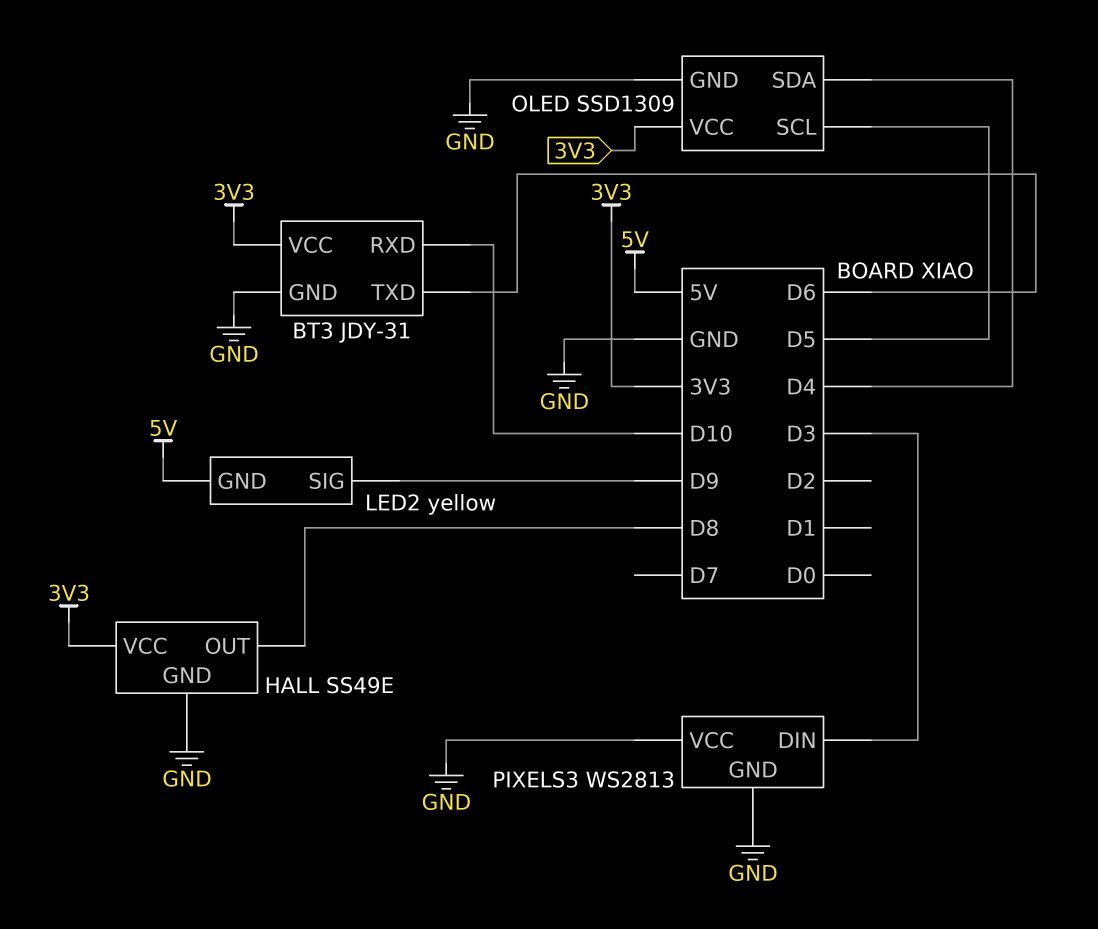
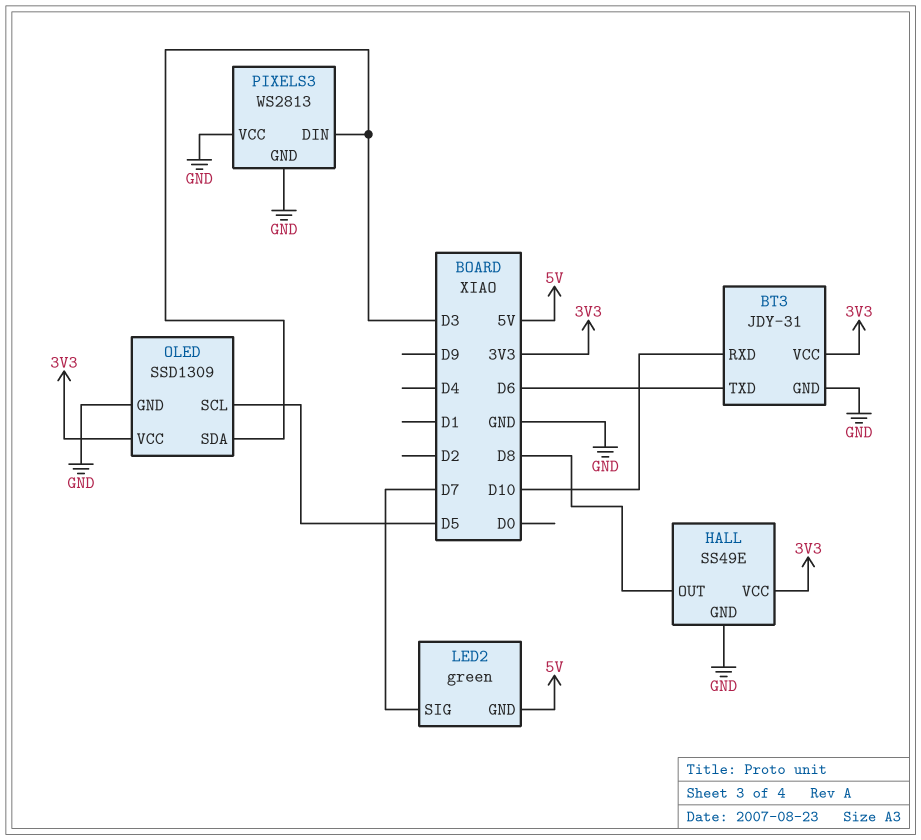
LED2: yellow -> green
LED2 pin SIG: D9 -> D7
OLED pin SDA: D4 -> D3

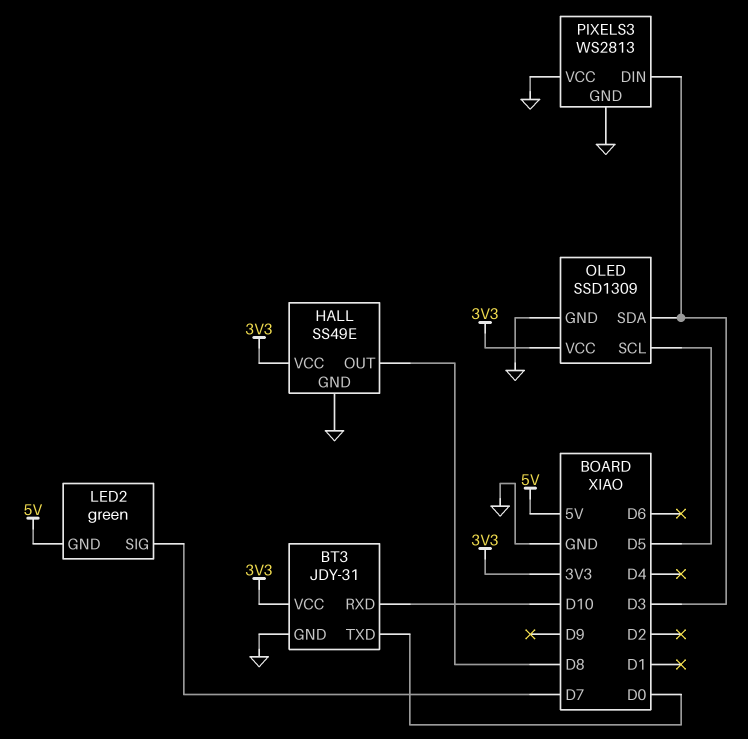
BT3 pin TXD: D6 -> D0

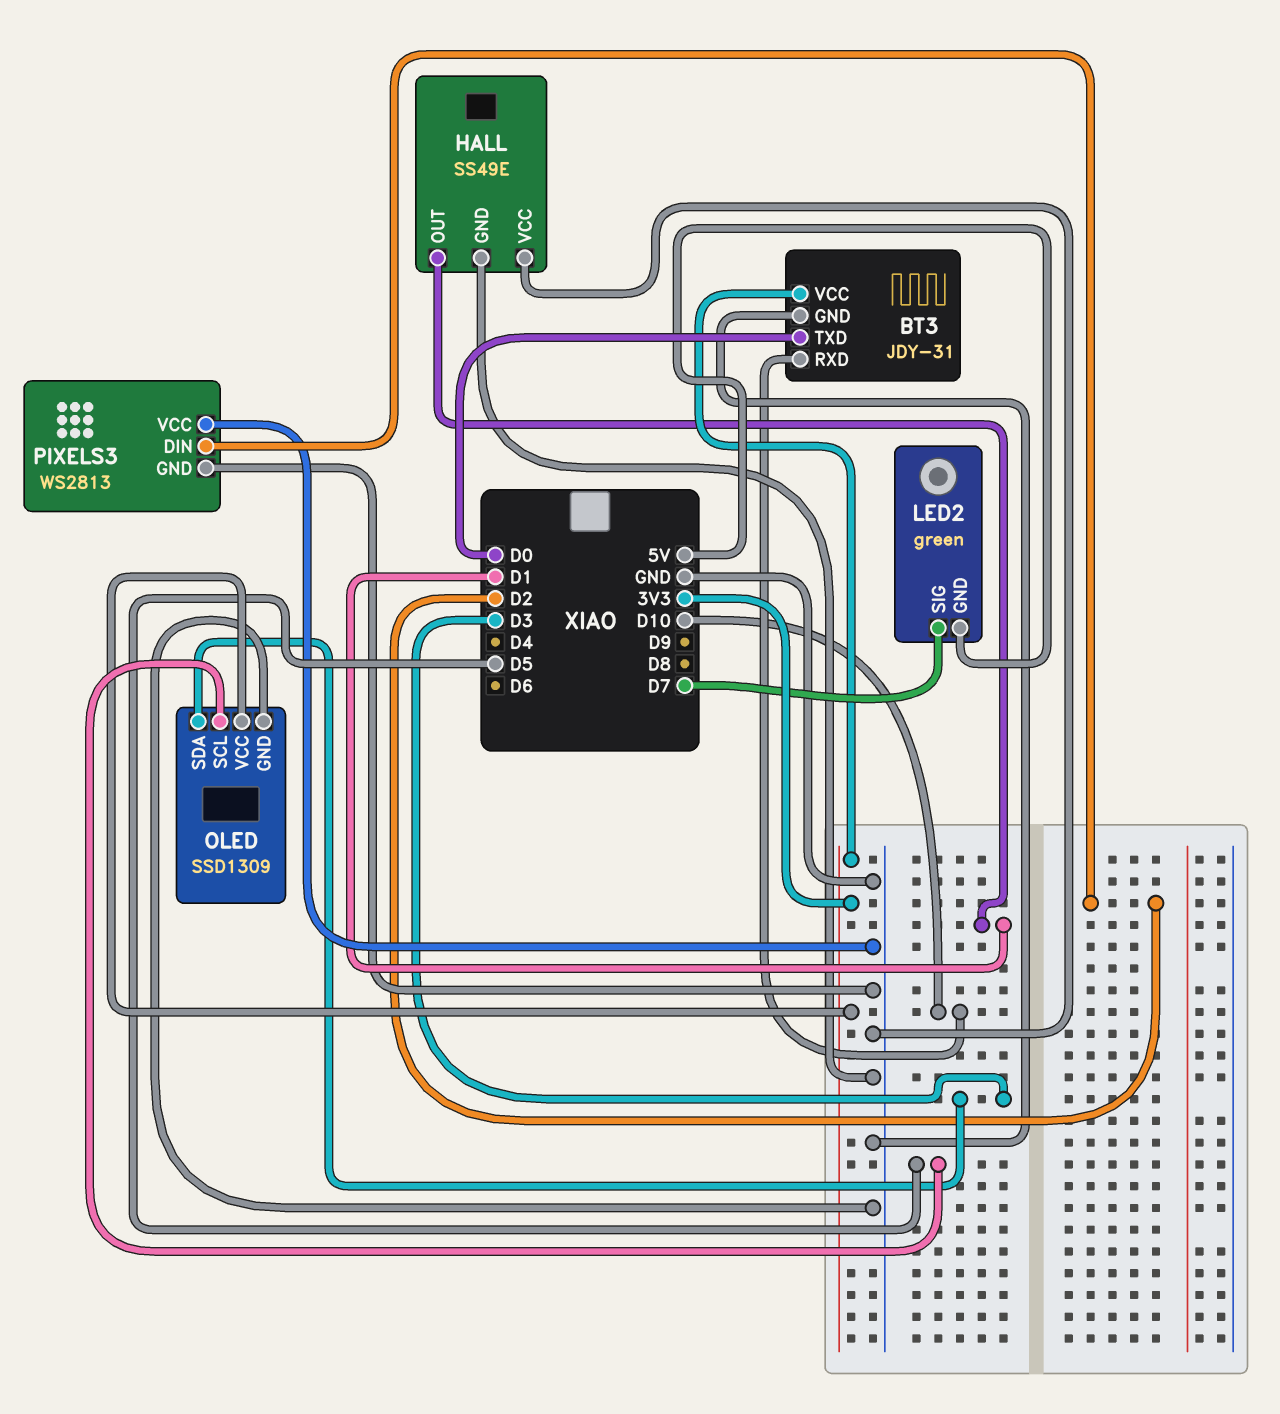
HALL pin OUT: D8 -> D1
HALL pin VCC: 3V3 -> GND
PIXELS3 pin DIN: D3 -> D2

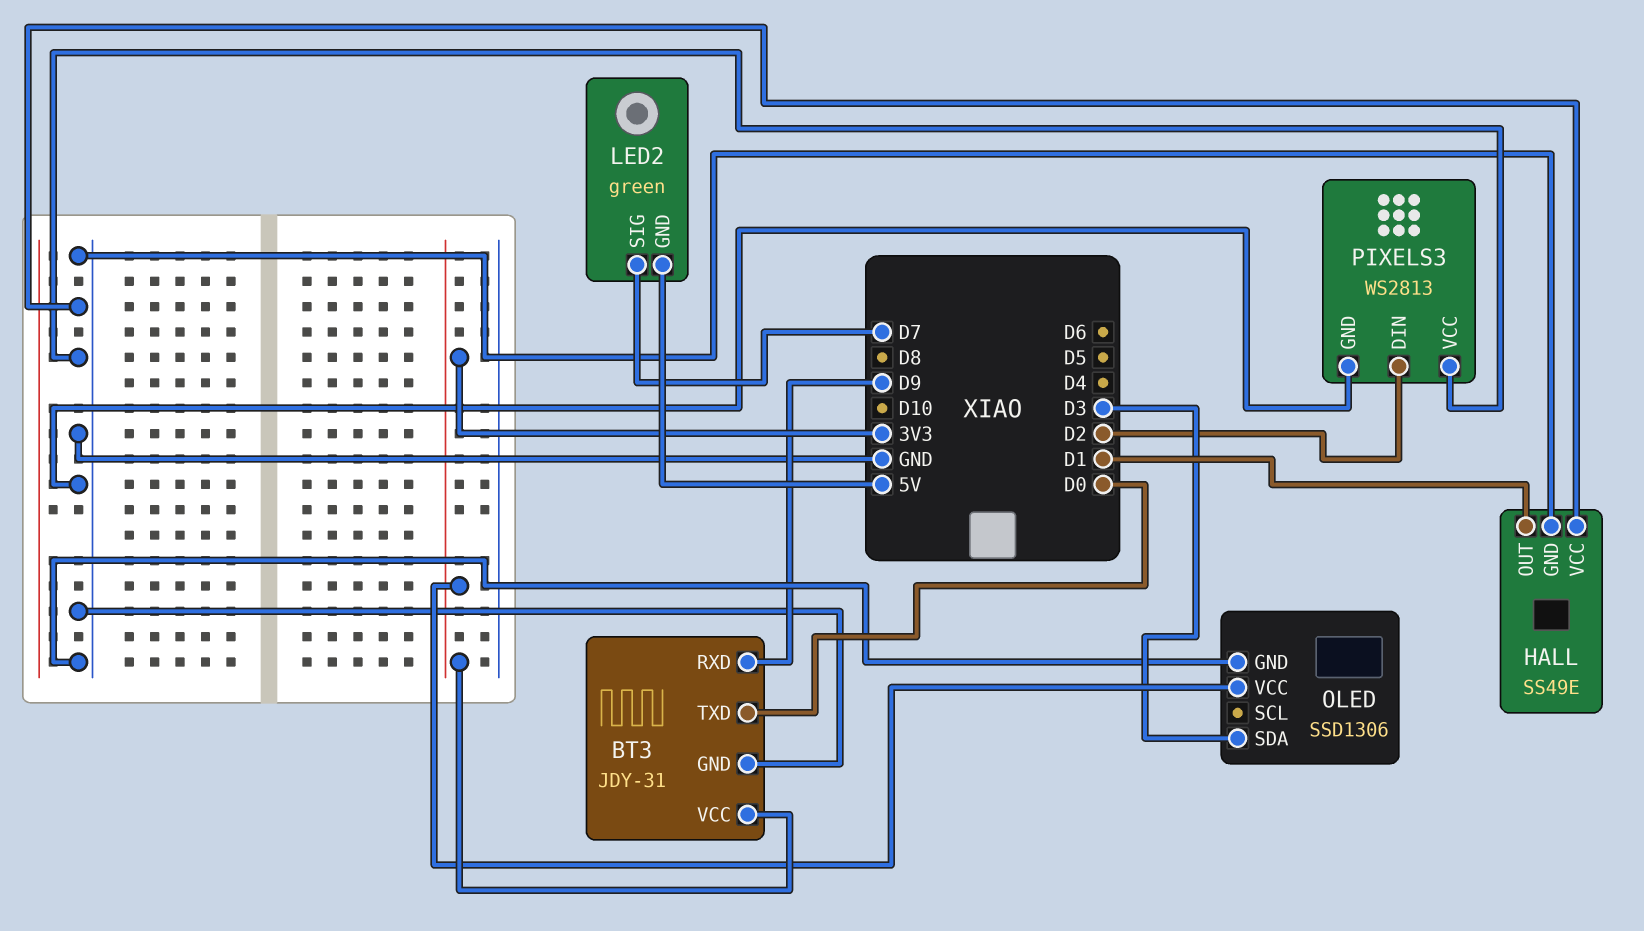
BT3 pin RXD: D10 -> D9
OLED: SSD1309 -> SSD1306
OLED pin SCL: D5 -> none

